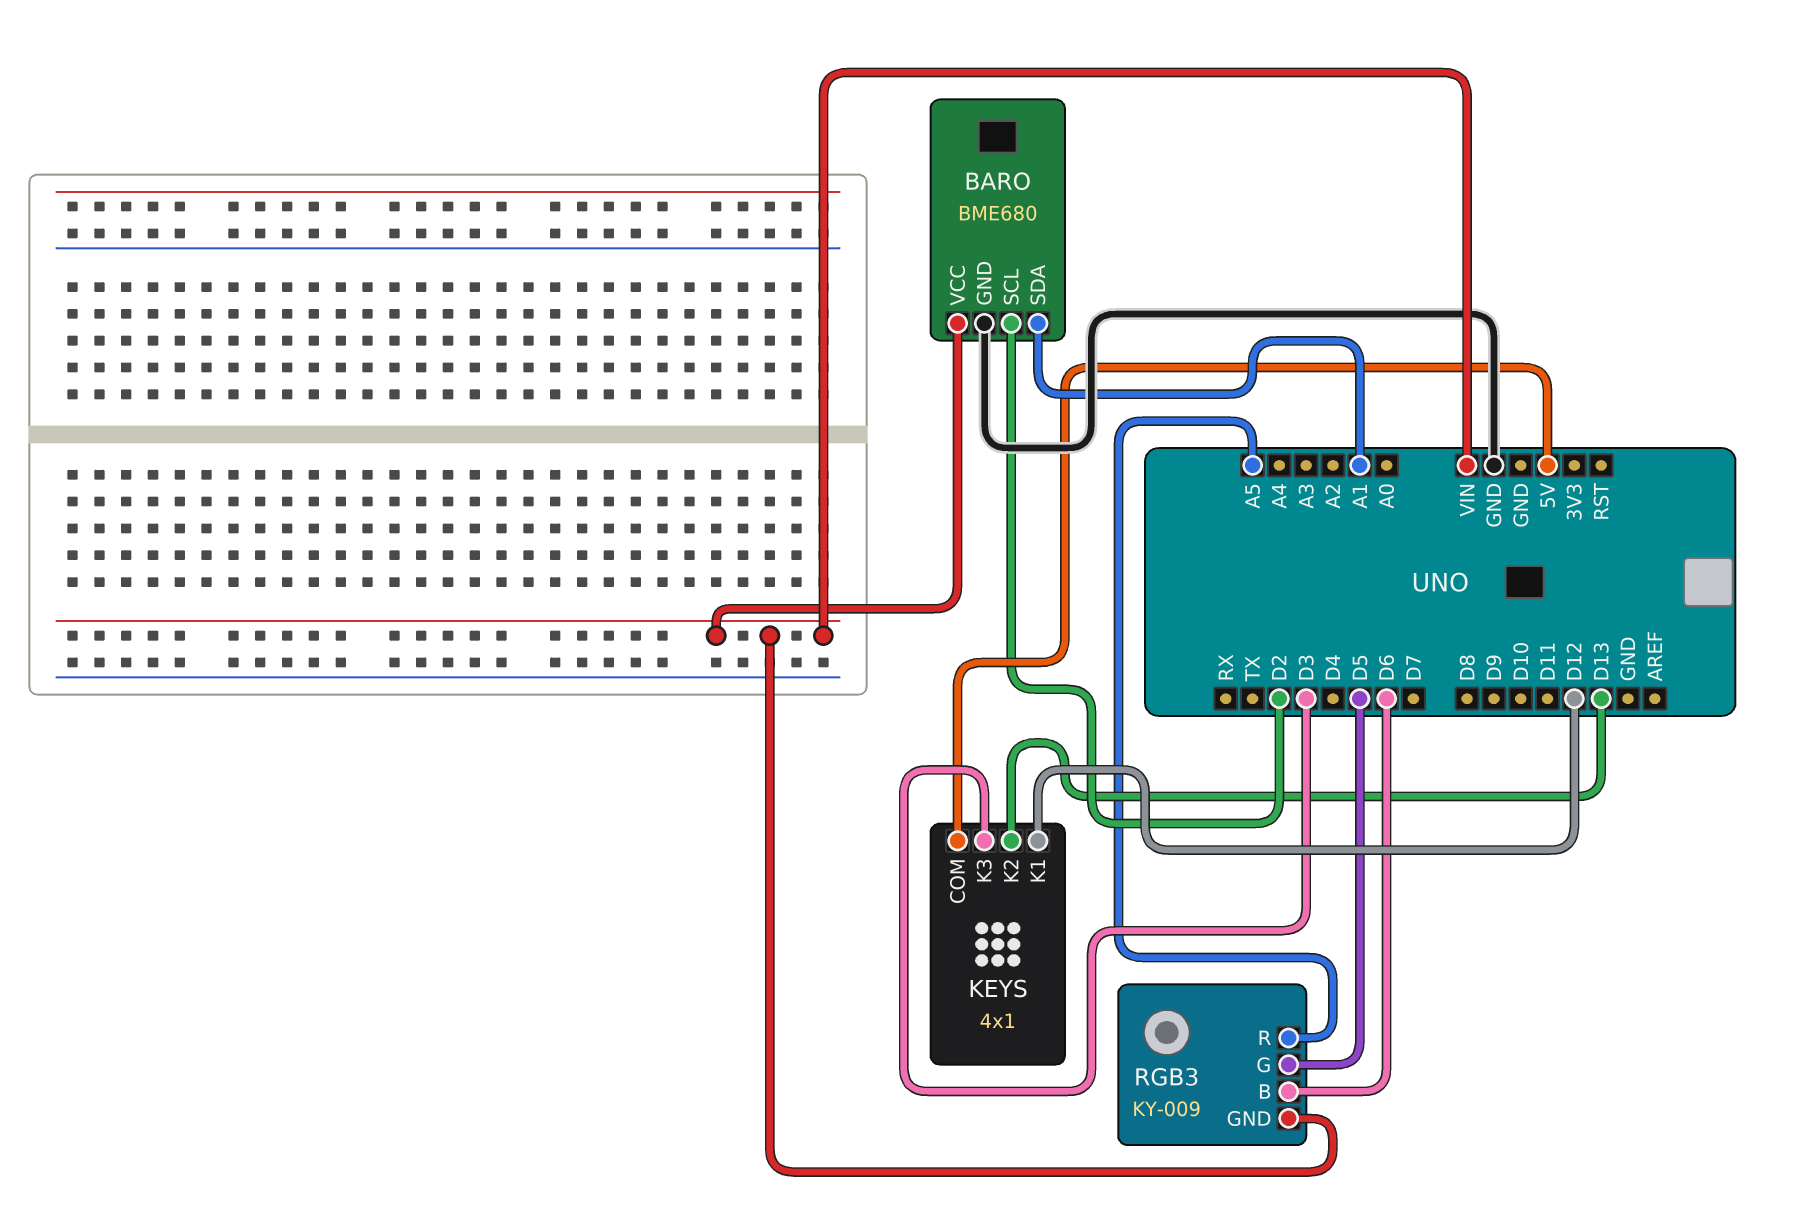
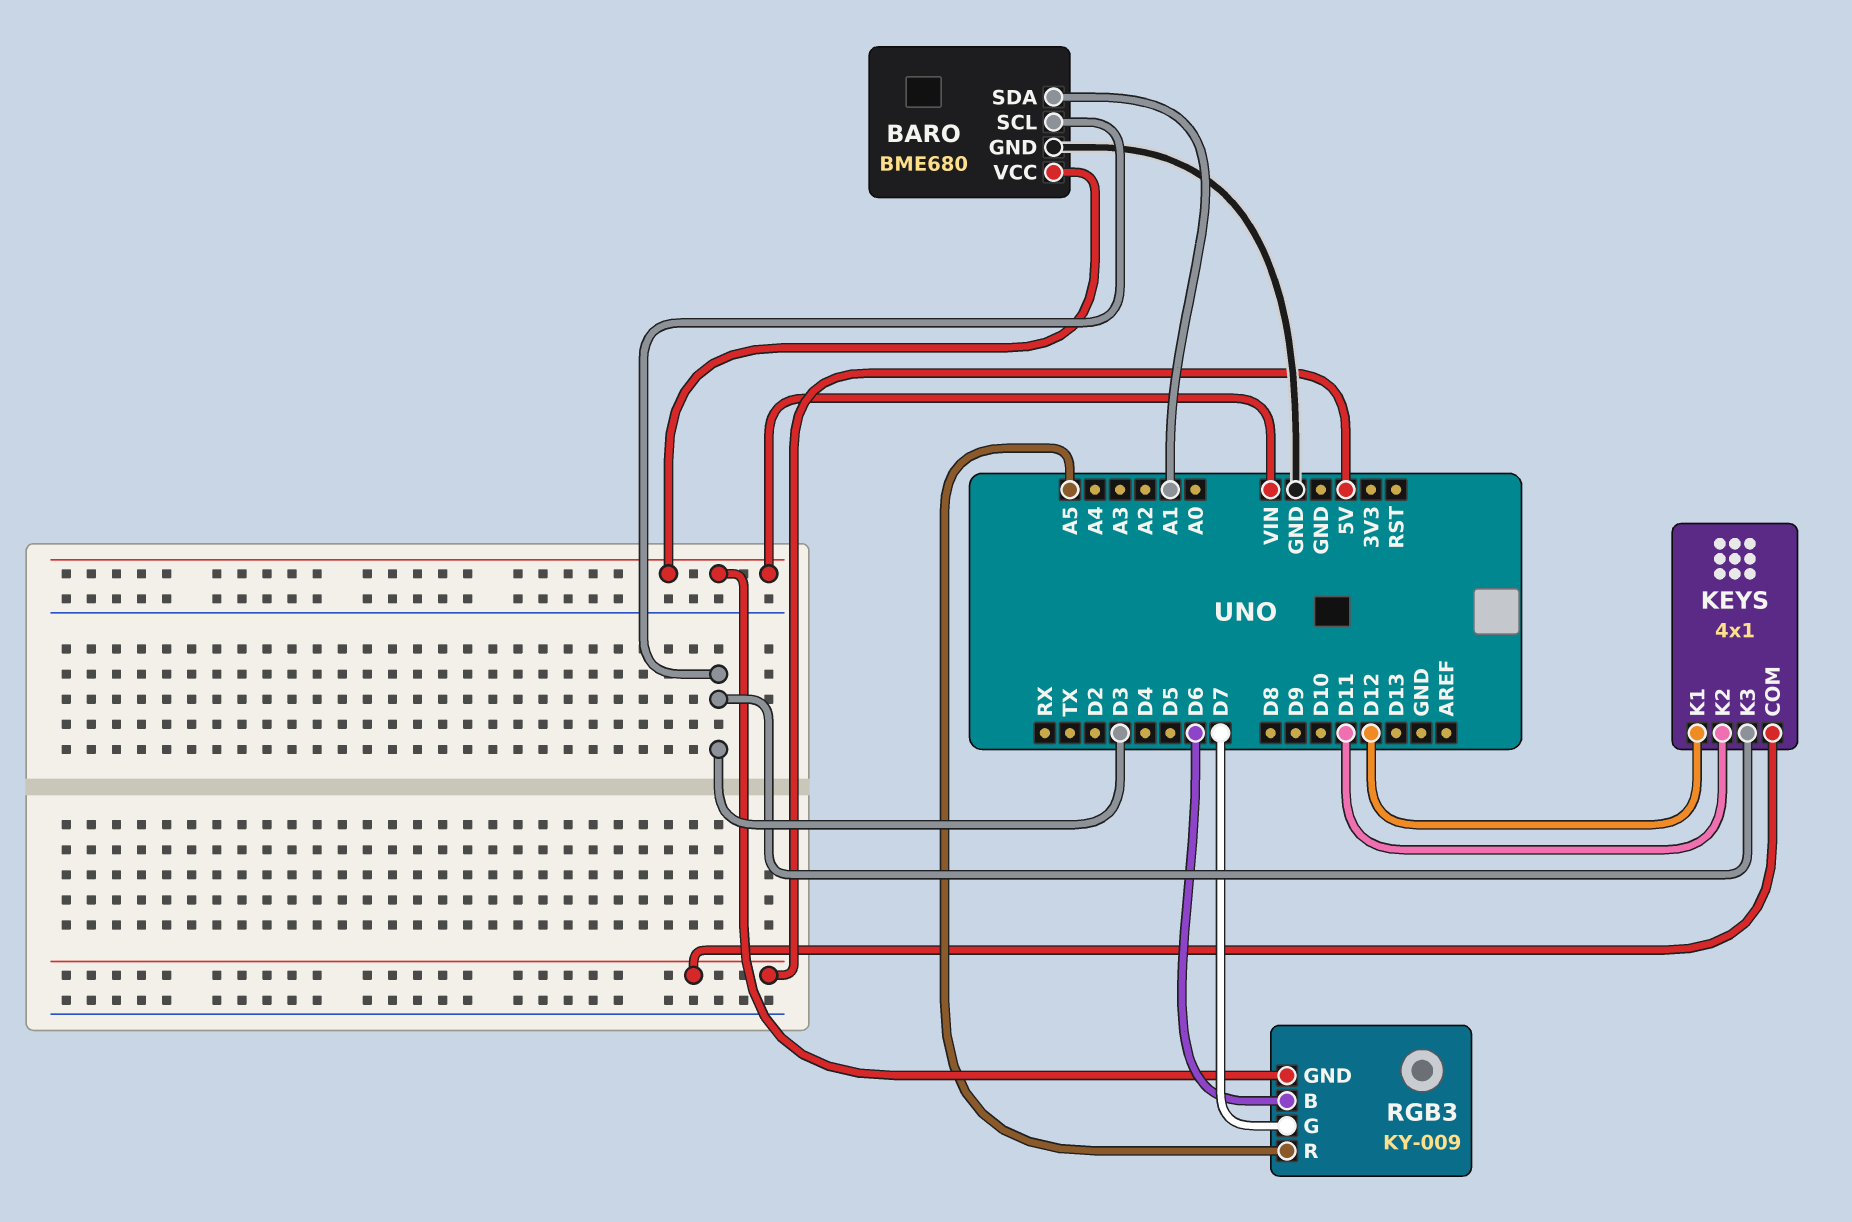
BARO pin SCL: D2 -> D3
KEYS pin K2: D13 -> D11
RGB3 pin G: D5 -> D7

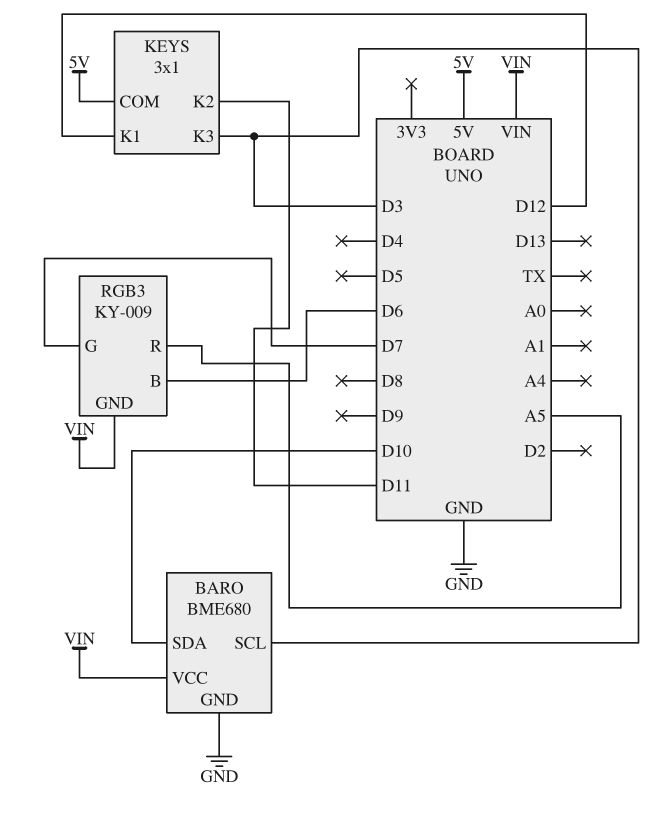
BARO pin SDA: A1 -> D10
KEYS: 4x1 -> 3x1

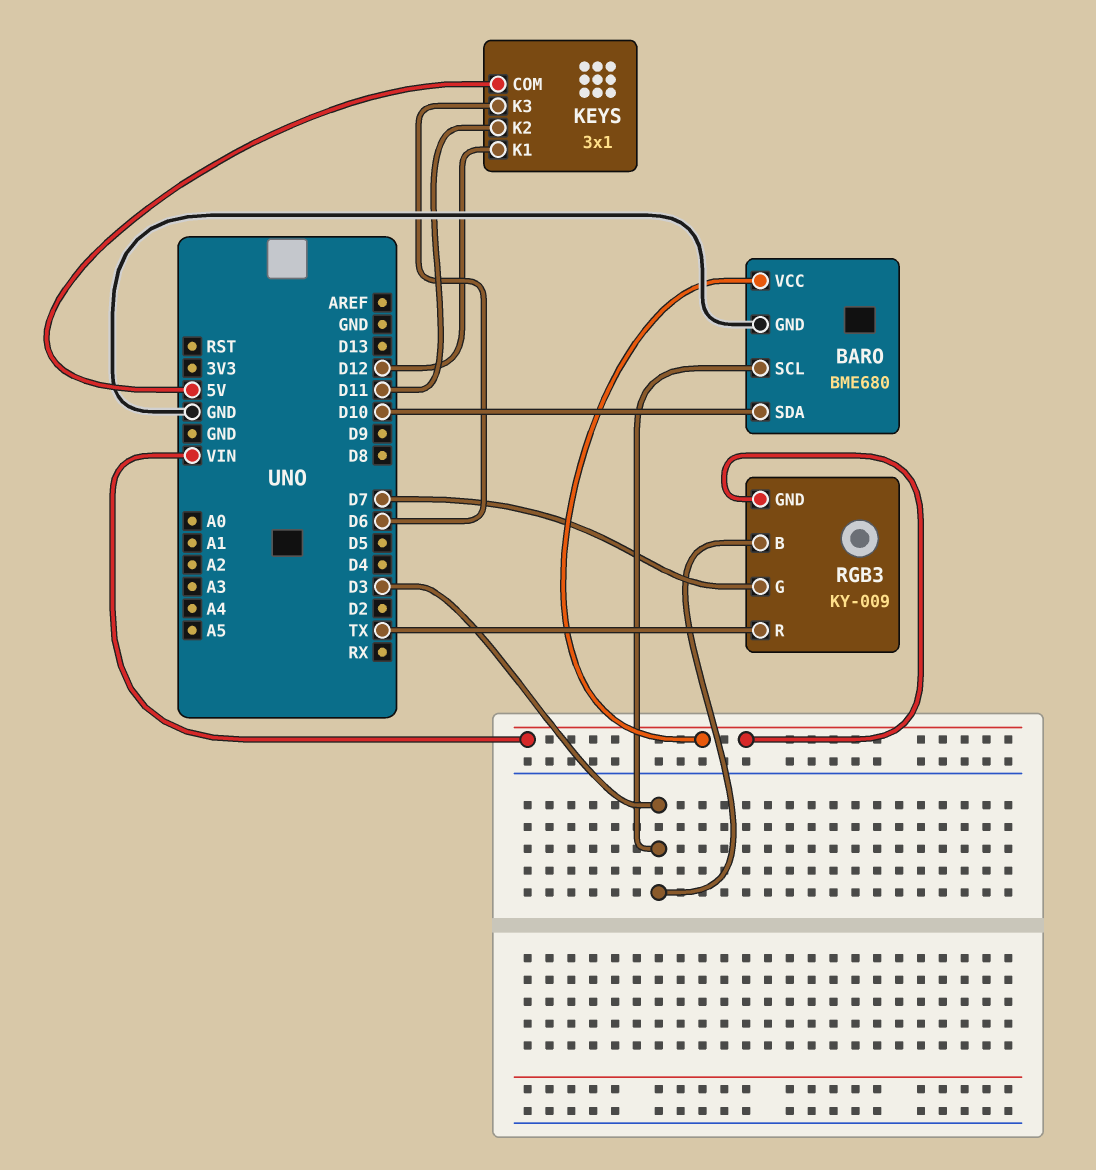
KEYS pin K3: D3 -> D6
RGB3 pin B: D6 -> D3
RGB3 pin R: A5 -> TX

